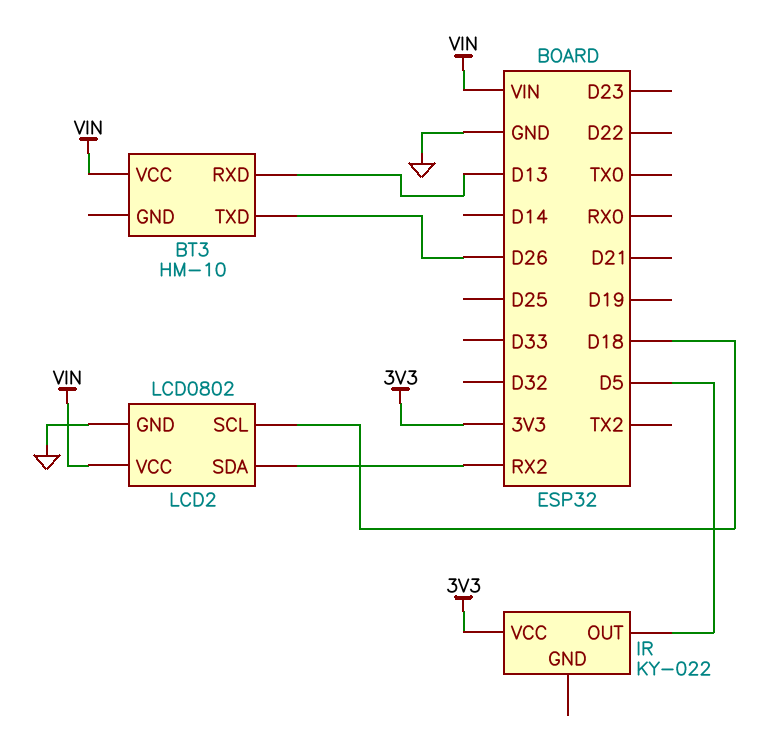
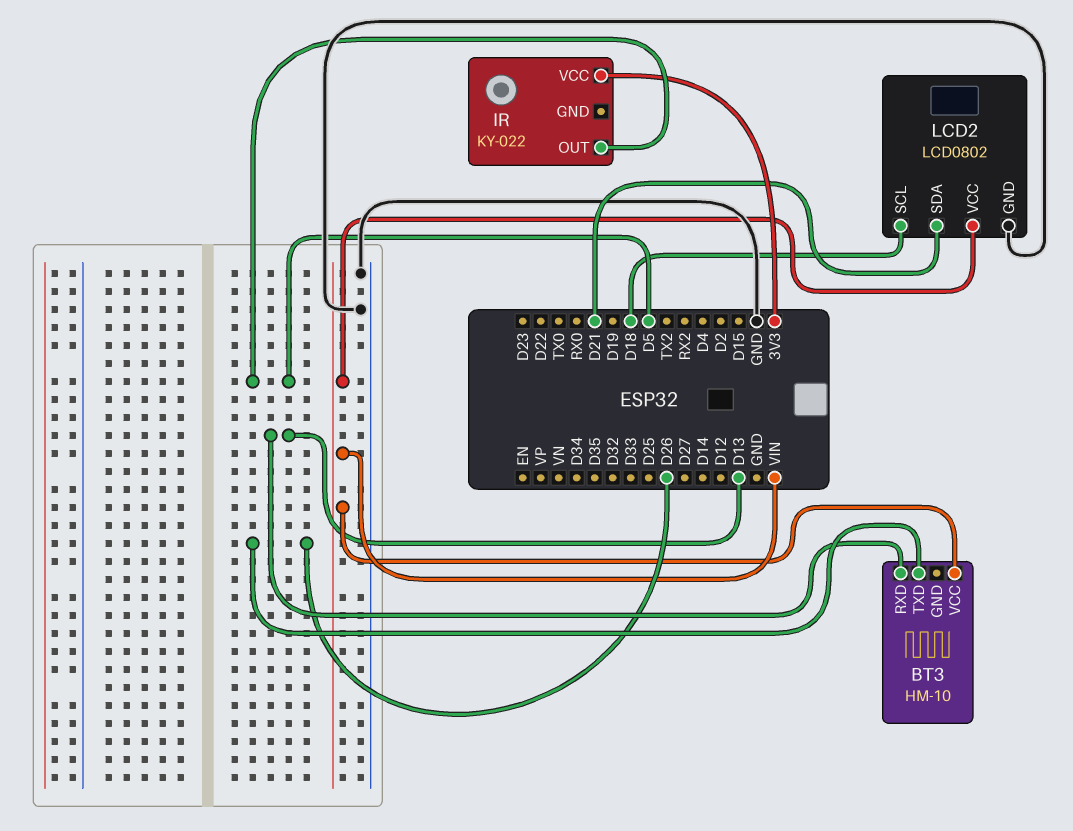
LCD2 pin SDA: RX2 -> D21

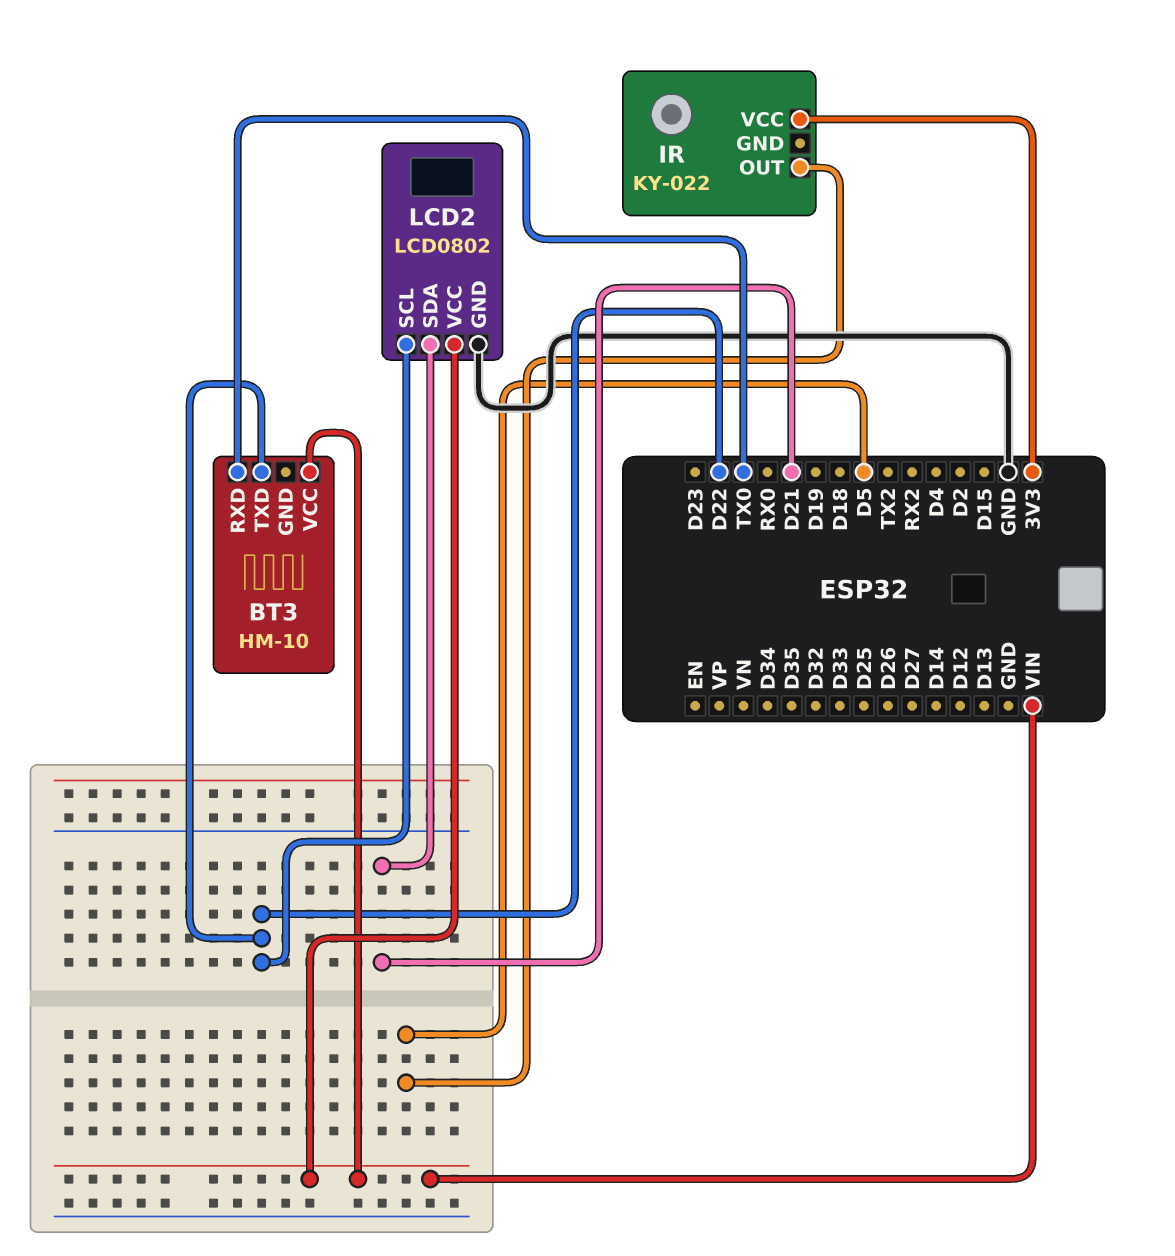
BT3 pin RXD: D13 -> TX0
BT3 pin TXD: D26 -> D22
LCD2 pin SCL: D18 -> D22

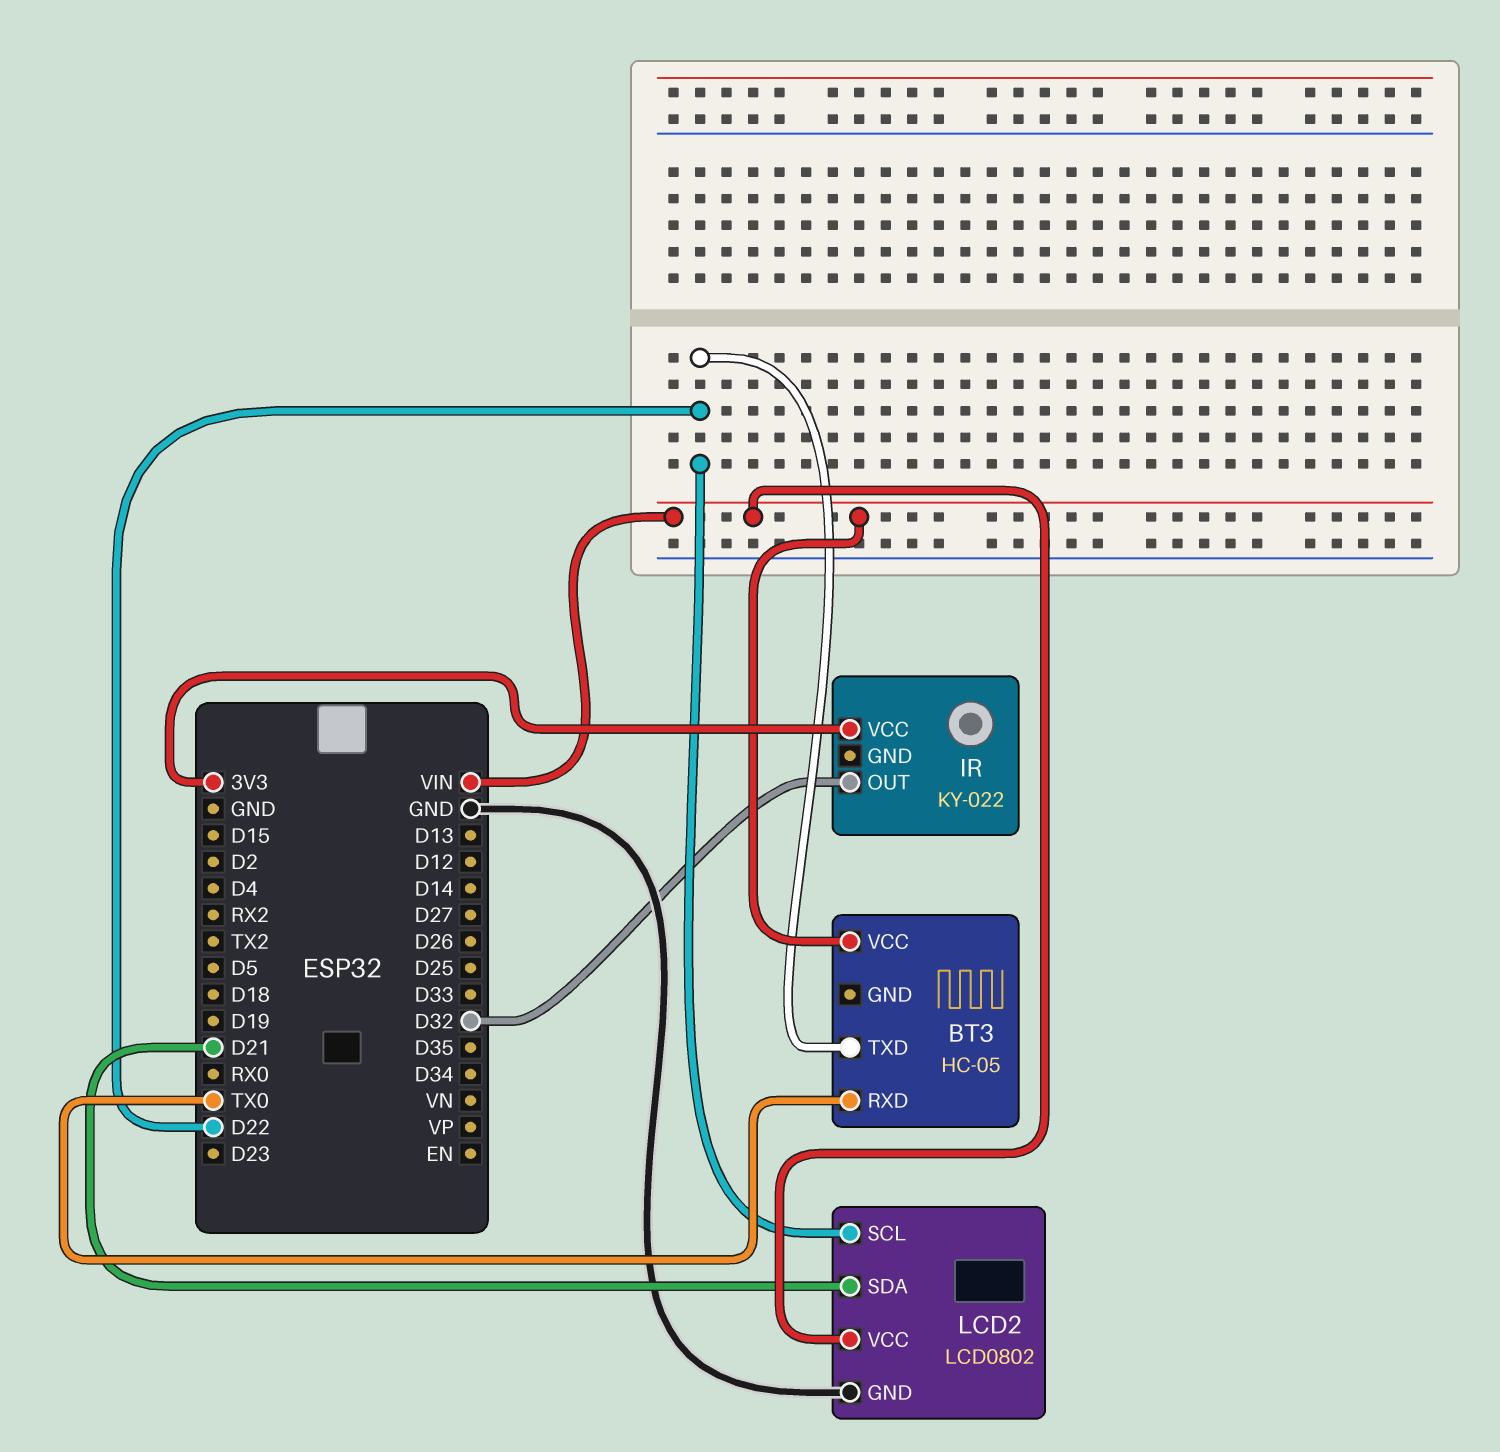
BT3: HM-10 -> HC-05
IR pin OUT: D5 -> D32

